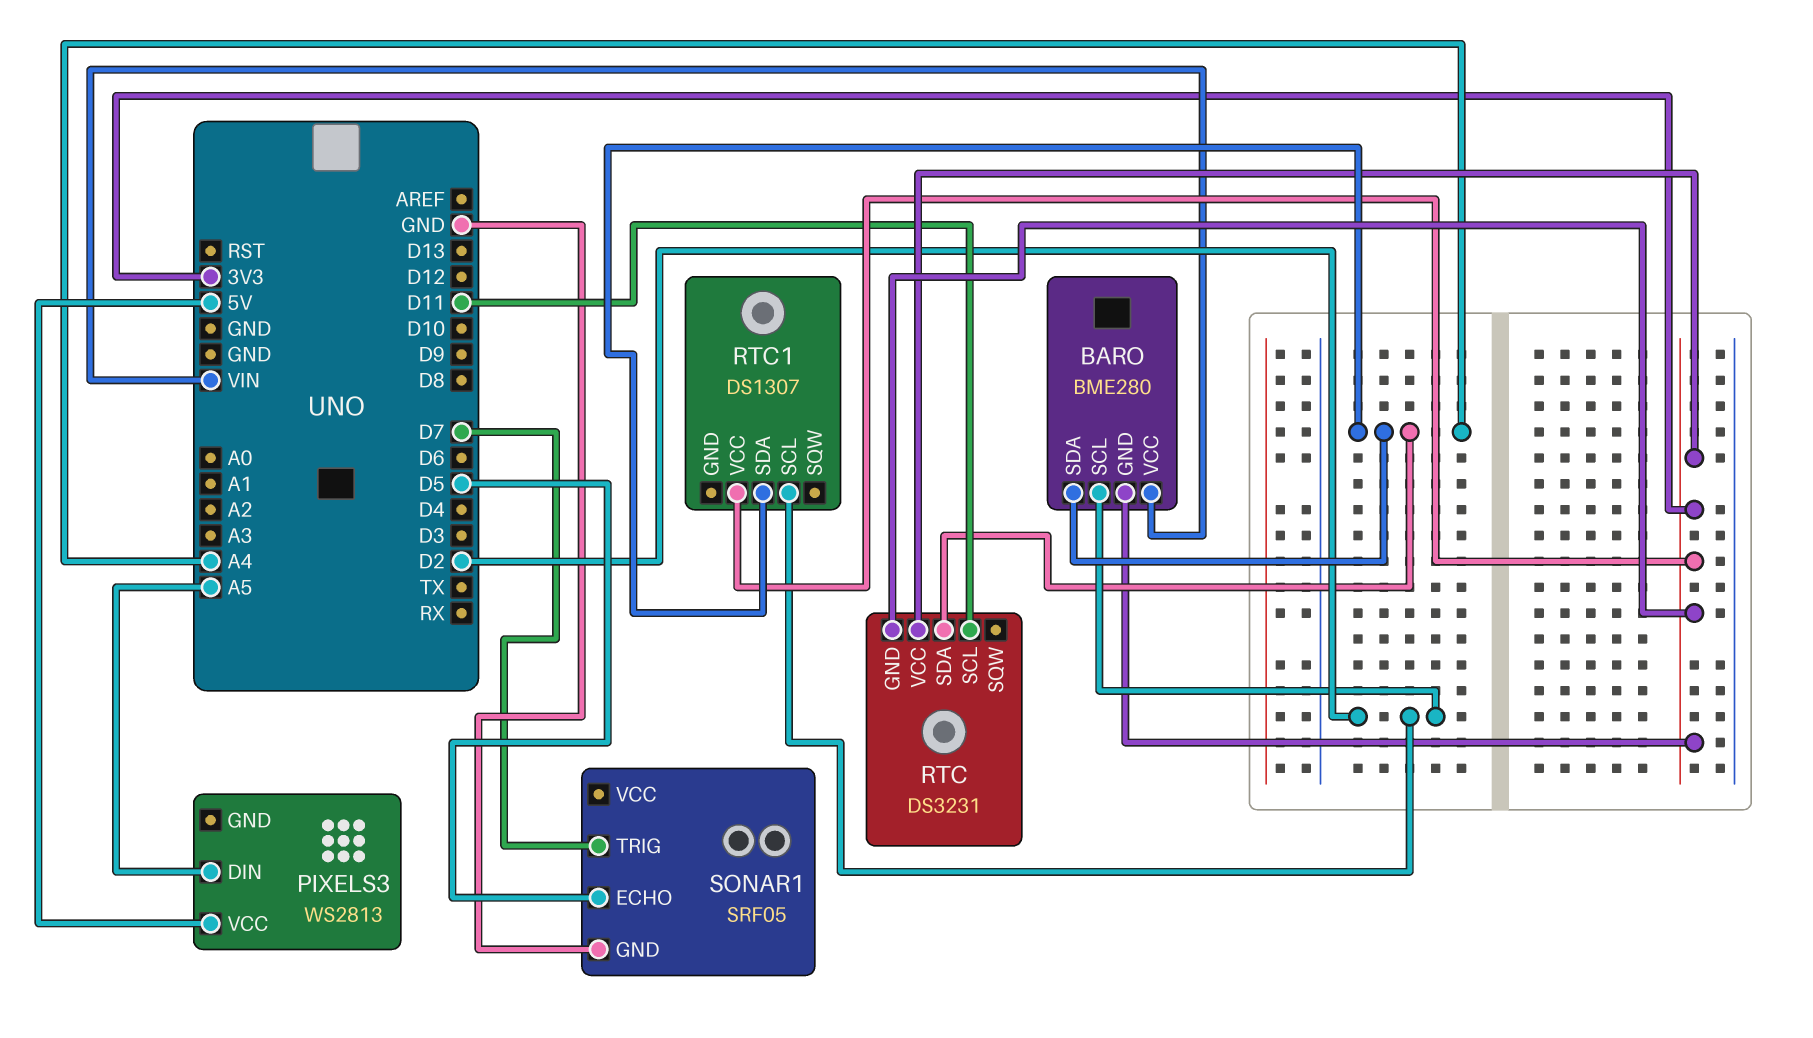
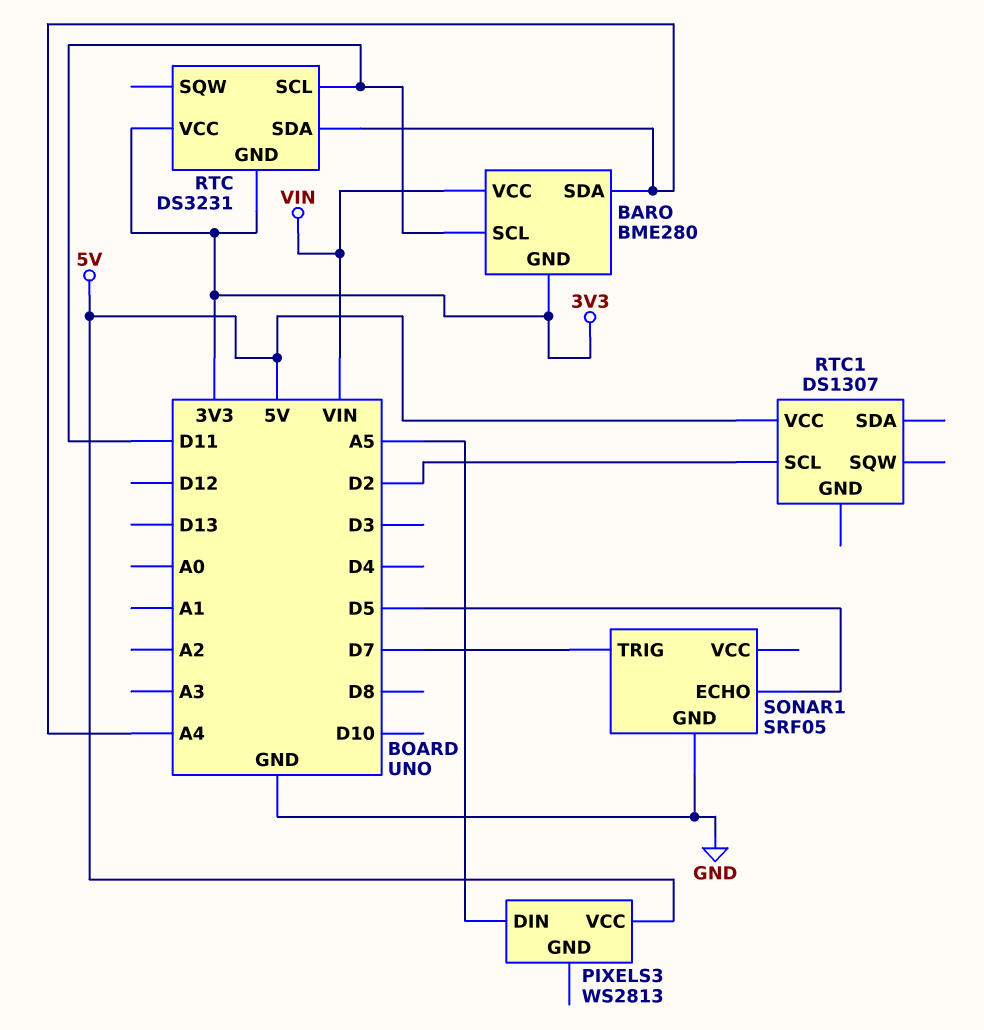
BARO pin SCL: D2 -> D11
RTC1 pin SDA: A4 -> none
RTC1 pin VCC: 3V3 -> 5V

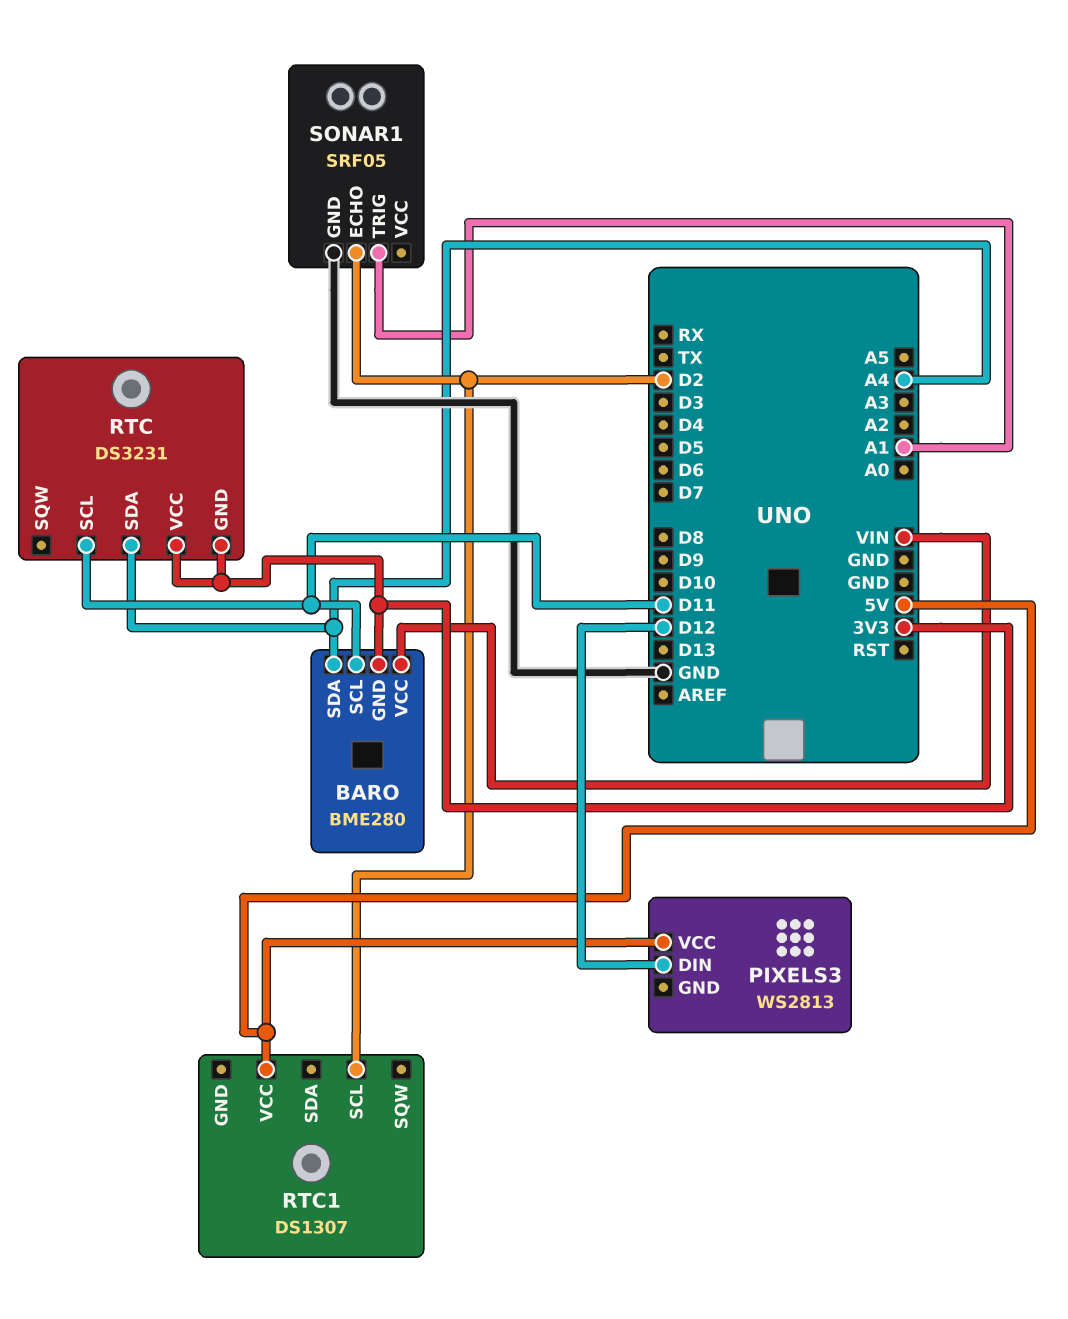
PIXELS3 pin DIN: A5 -> D12
SONAR1 pin ECHO: D5 -> D2
SONAR1 pin TRIG: D7 -> A1

